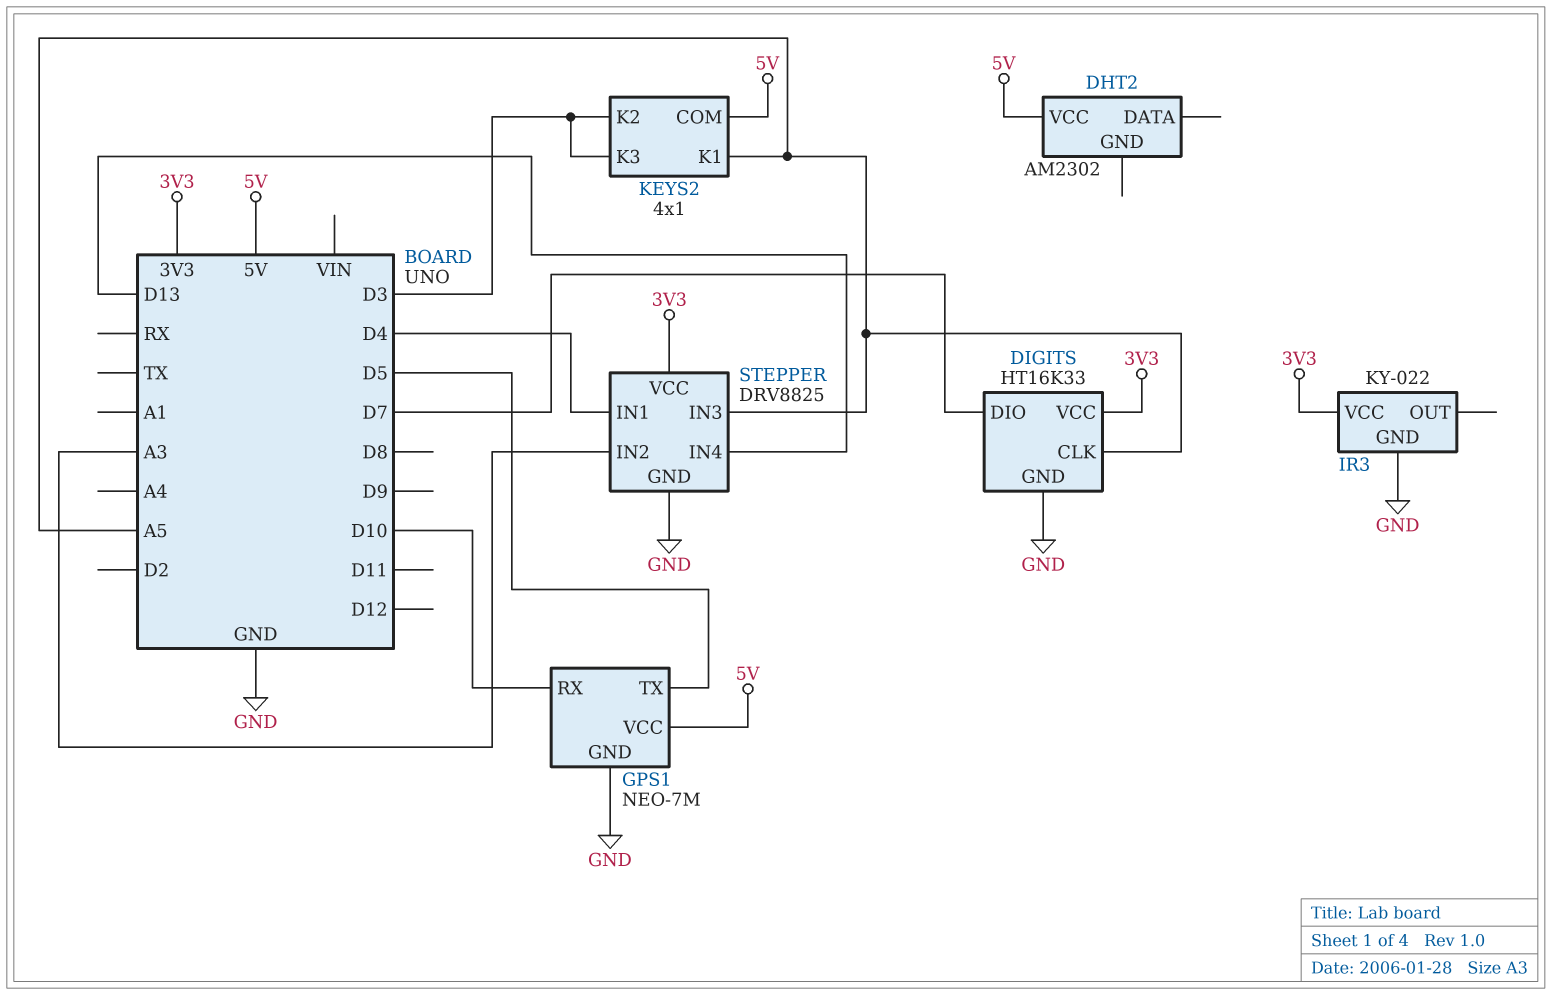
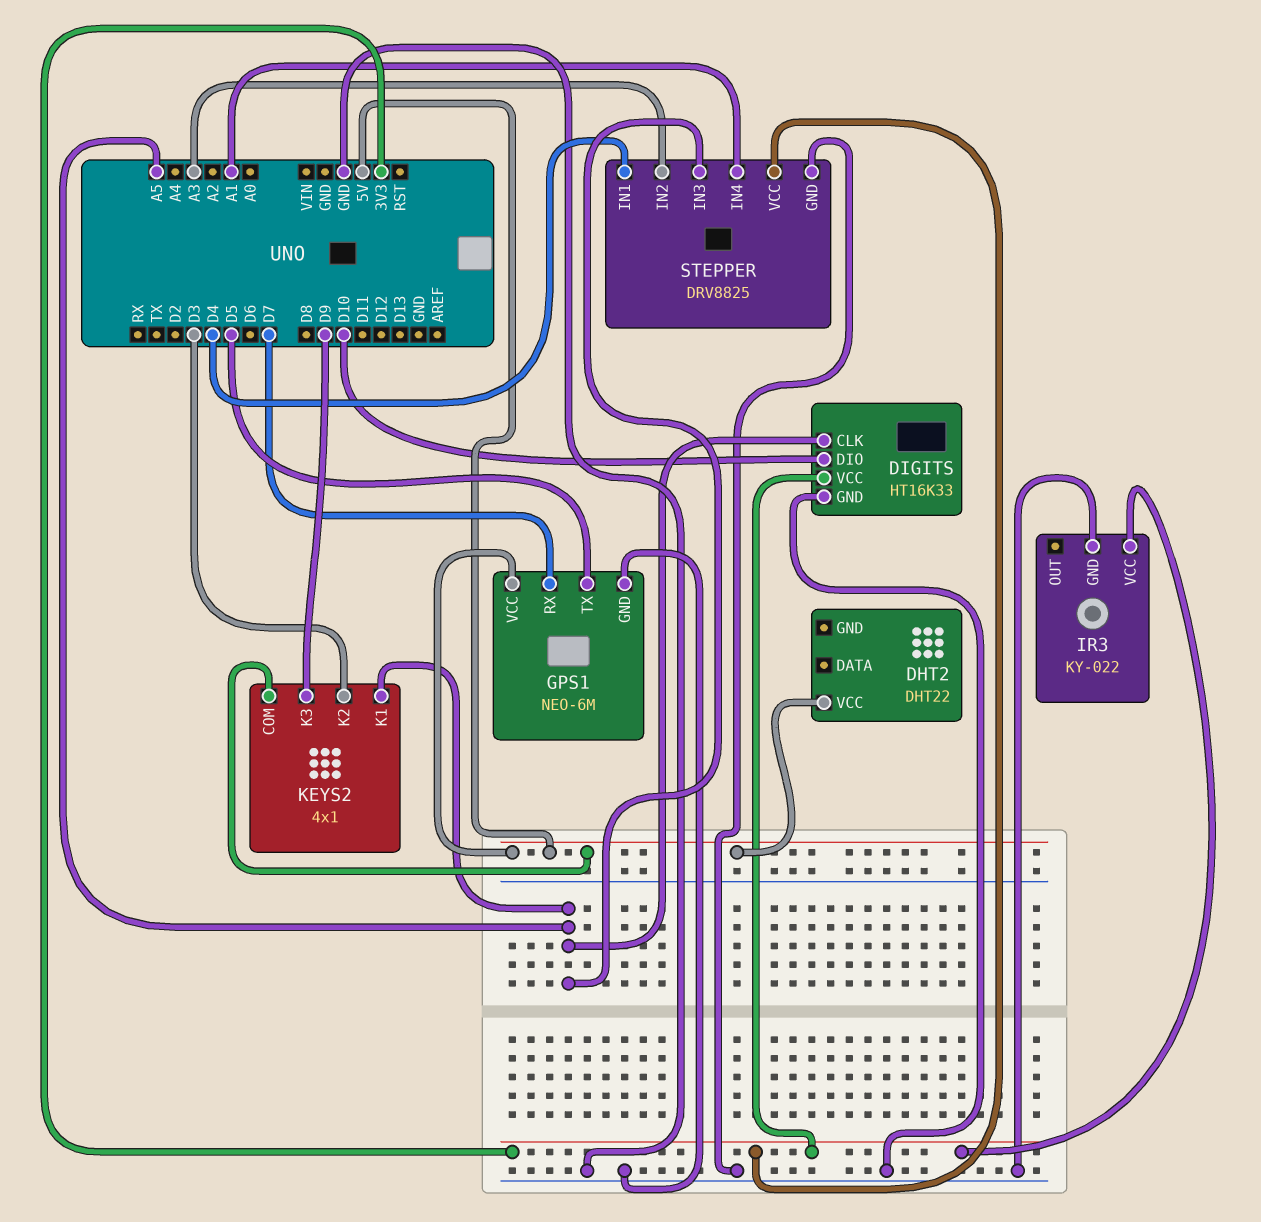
DHT2: AM2302 -> DHT22
DIGITS pin DIO: D7 -> D10
GPS1: NEO-7M -> NEO-6M
GPS1 pin RX: D10 -> D7
KEYS2 pin K3: D3 -> D9
STEPPER pin IN4: D13 -> A1

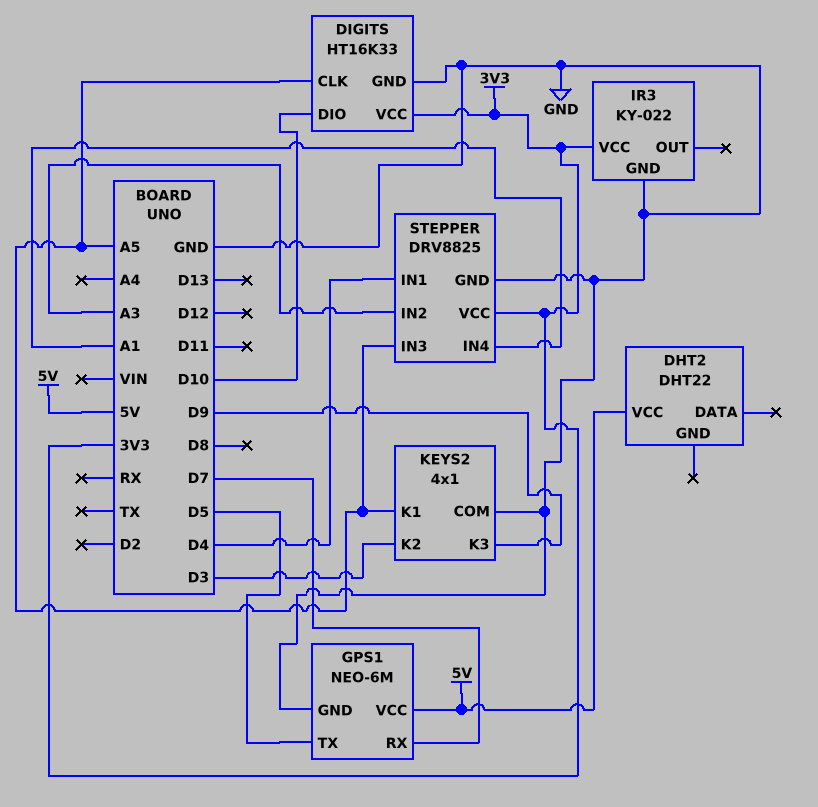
KEYS2 pin COM: 5V -> GND

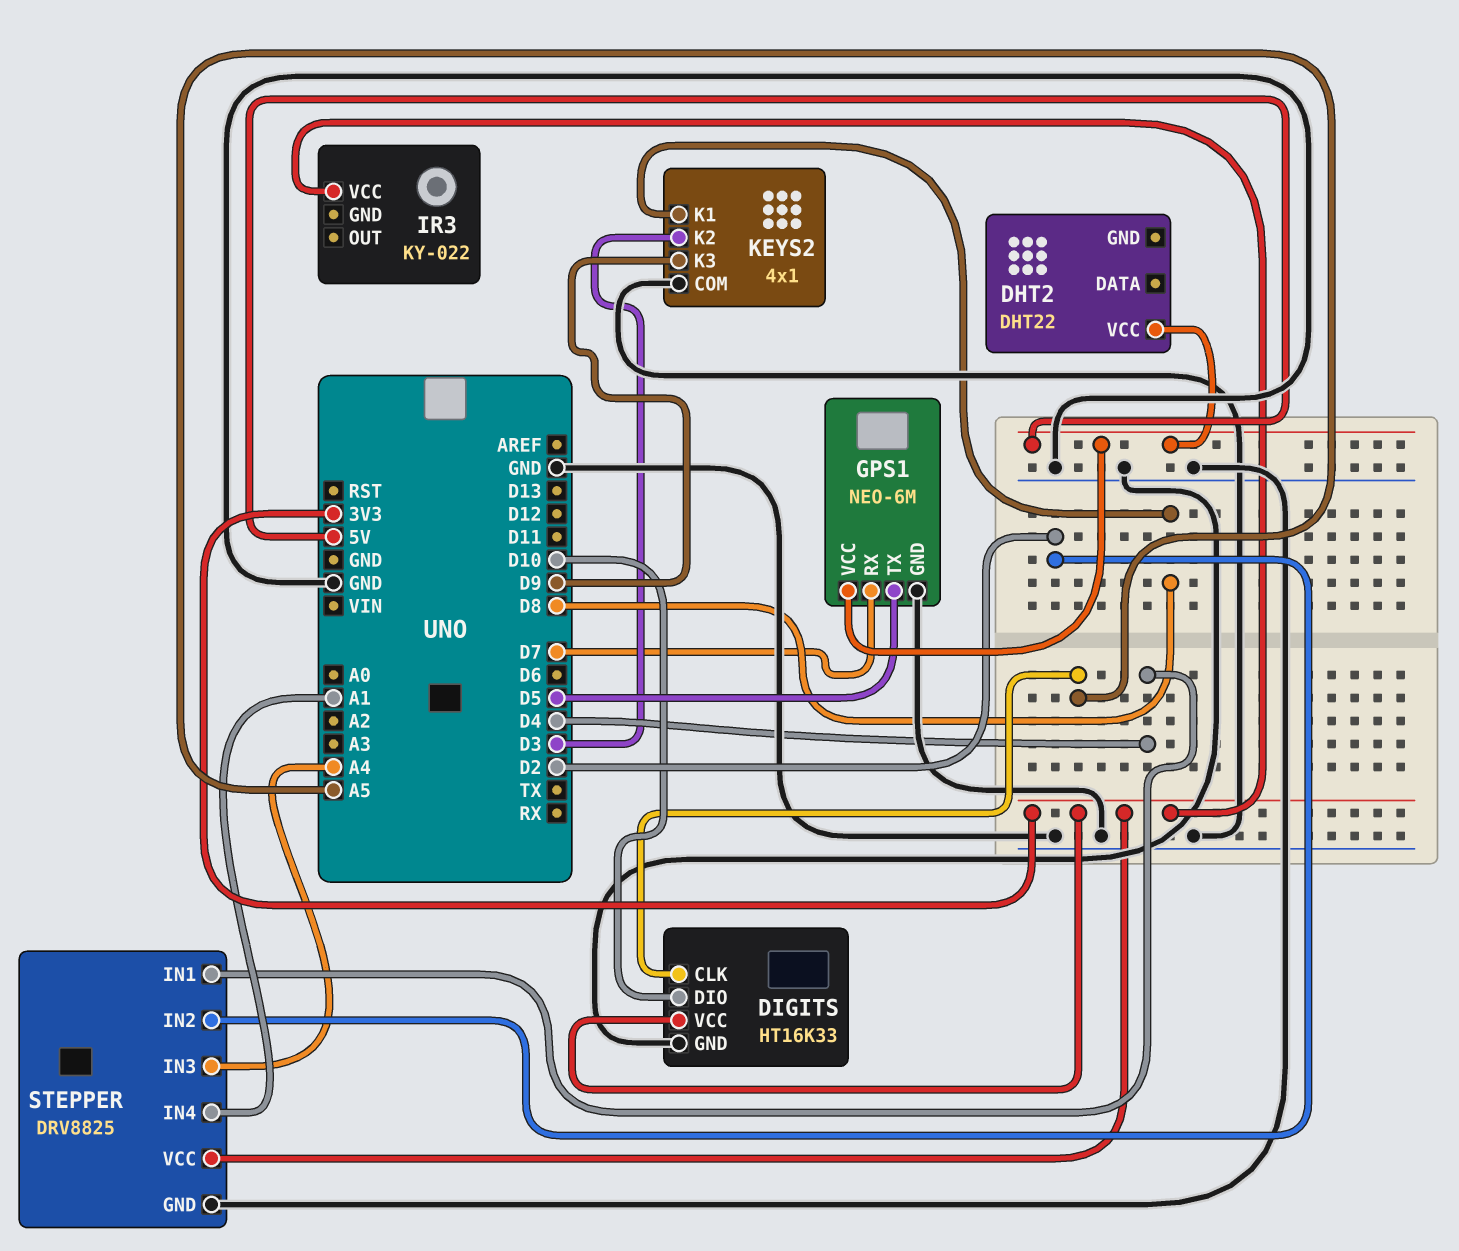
IR3 pin GND: GND -> none
KEYS2 pin K1: A5 -> D8
STEPPER pin IN2: A3 -> D2
STEPPER pin IN3: A5 -> A4

